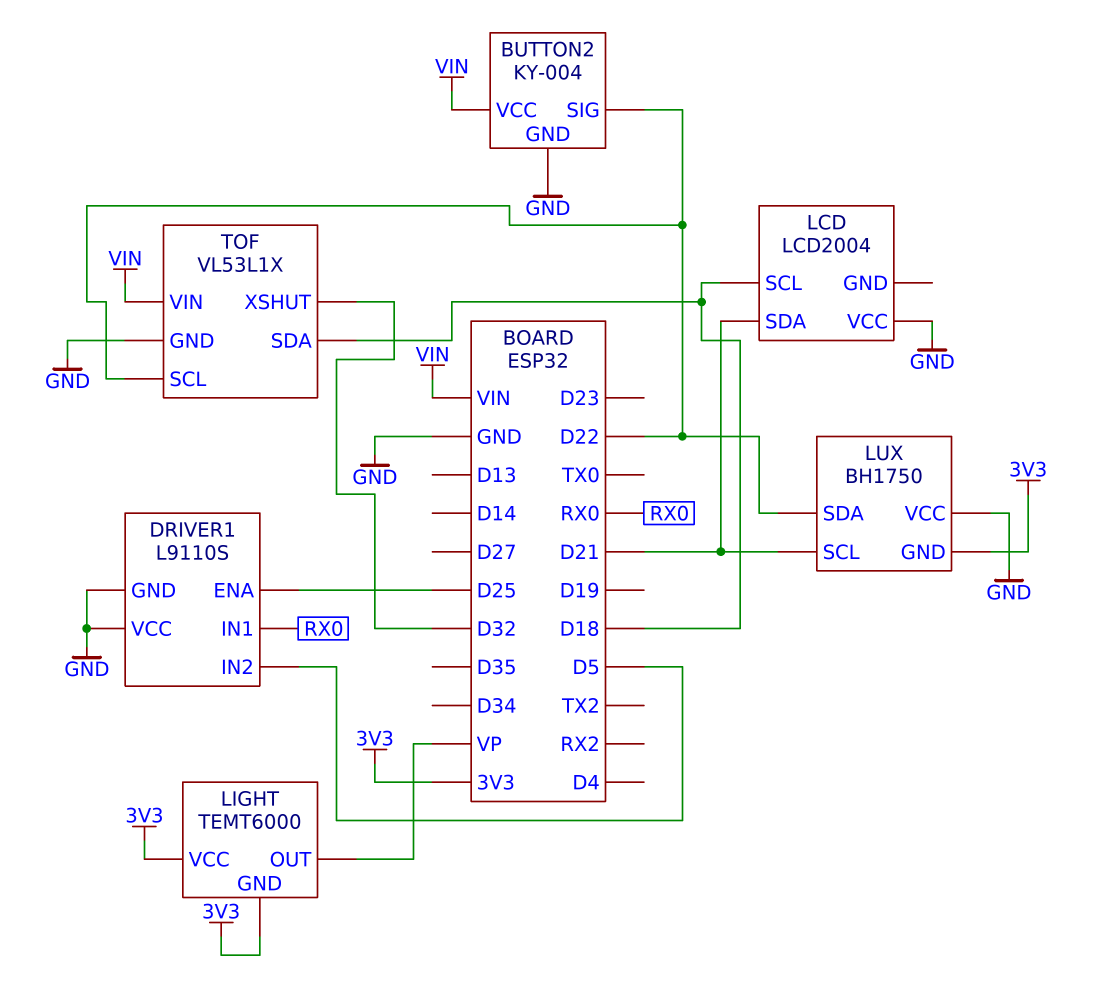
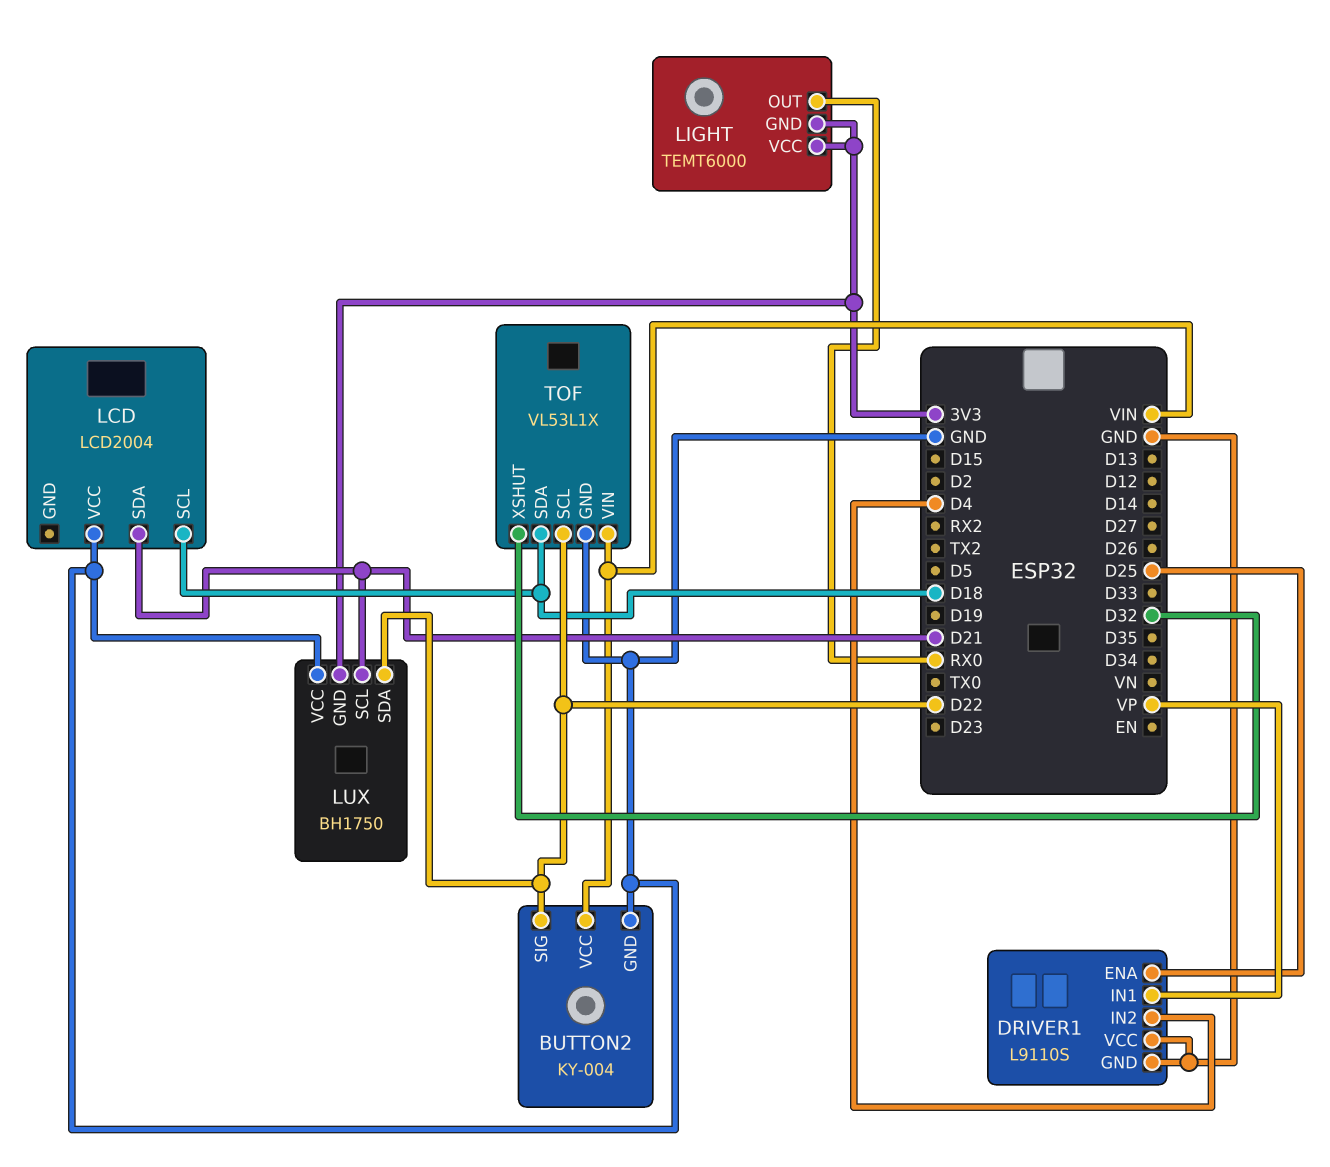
DRIVER1 pin IN1: RX0 -> VP
DRIVER1 pin IN2: D5 -> D4
LIGHT pin OUT: VP -> RX0

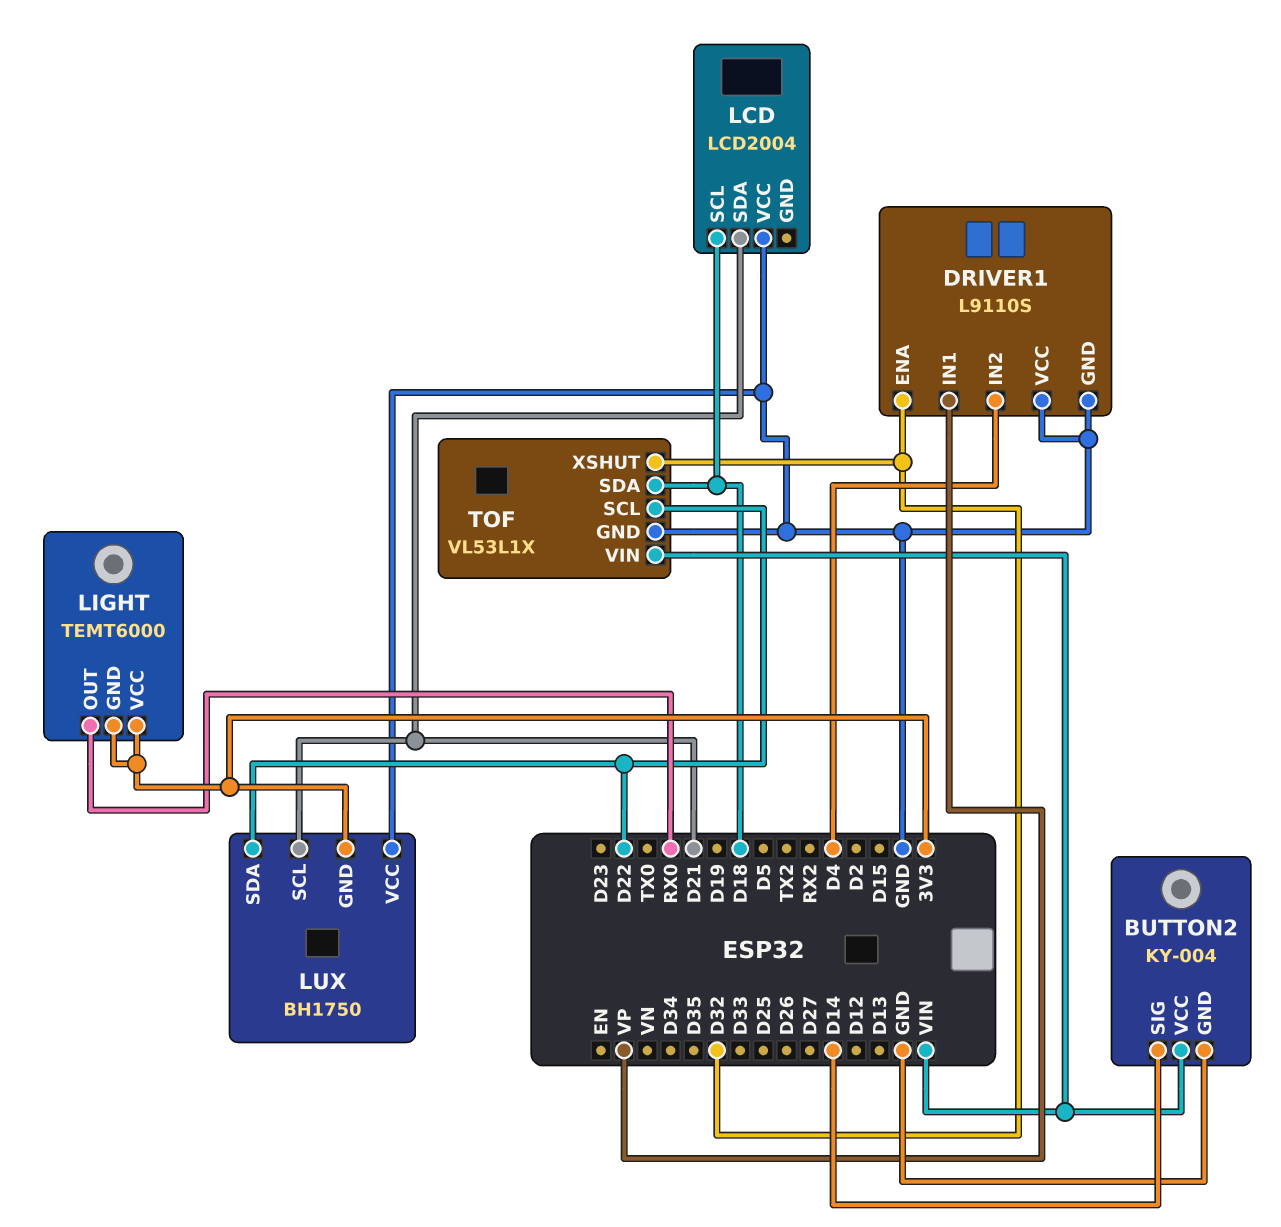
BUTTON2 pin SIG: D22 -> D14
DRIVER1 pin ENA: D25 -> D32

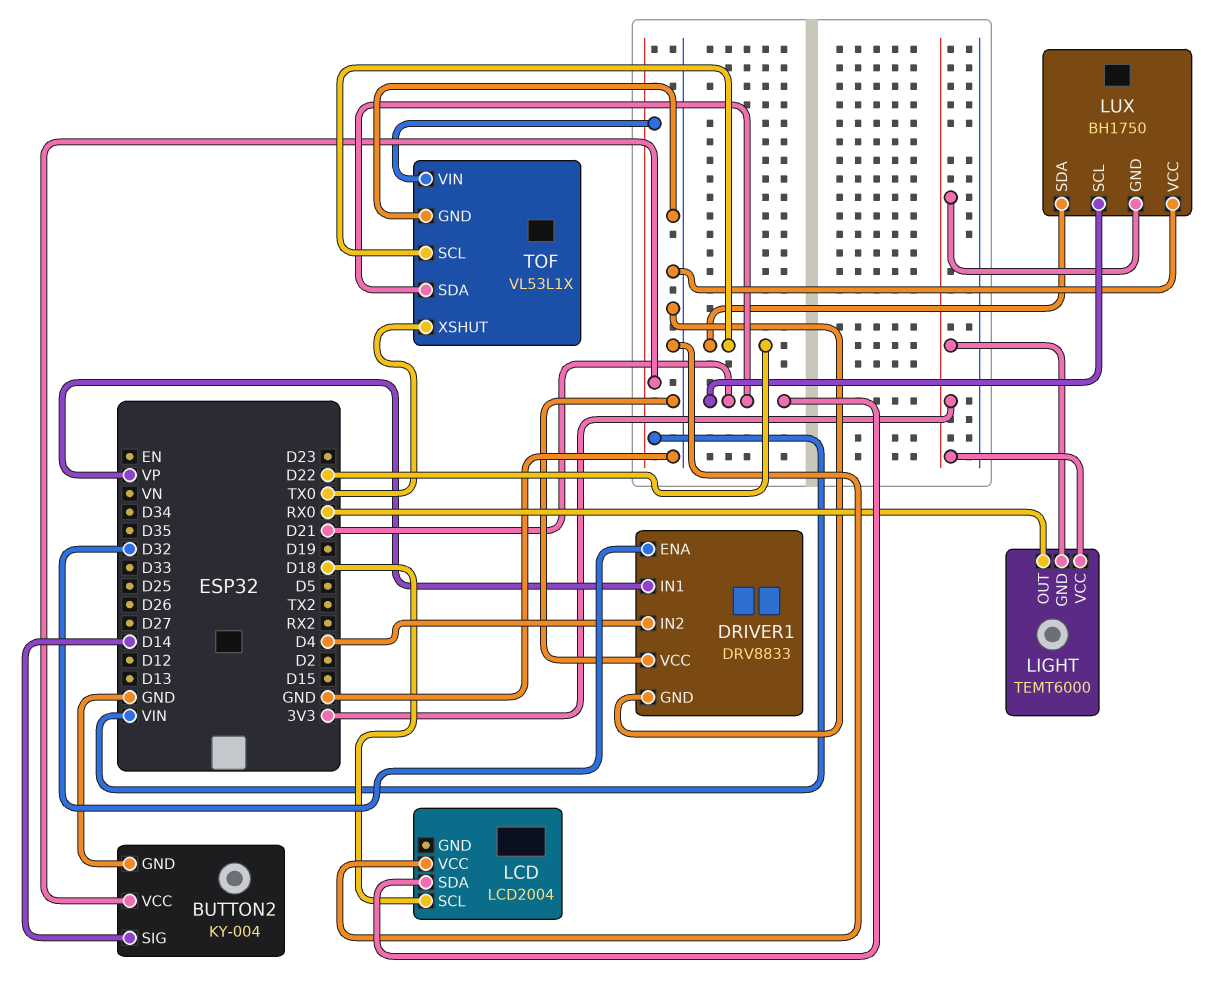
DRIVER1: L9110S -> DRV8833
TOF pin SDA: D18 -> D21
TOF pin XSHUT: D32 -> TX0

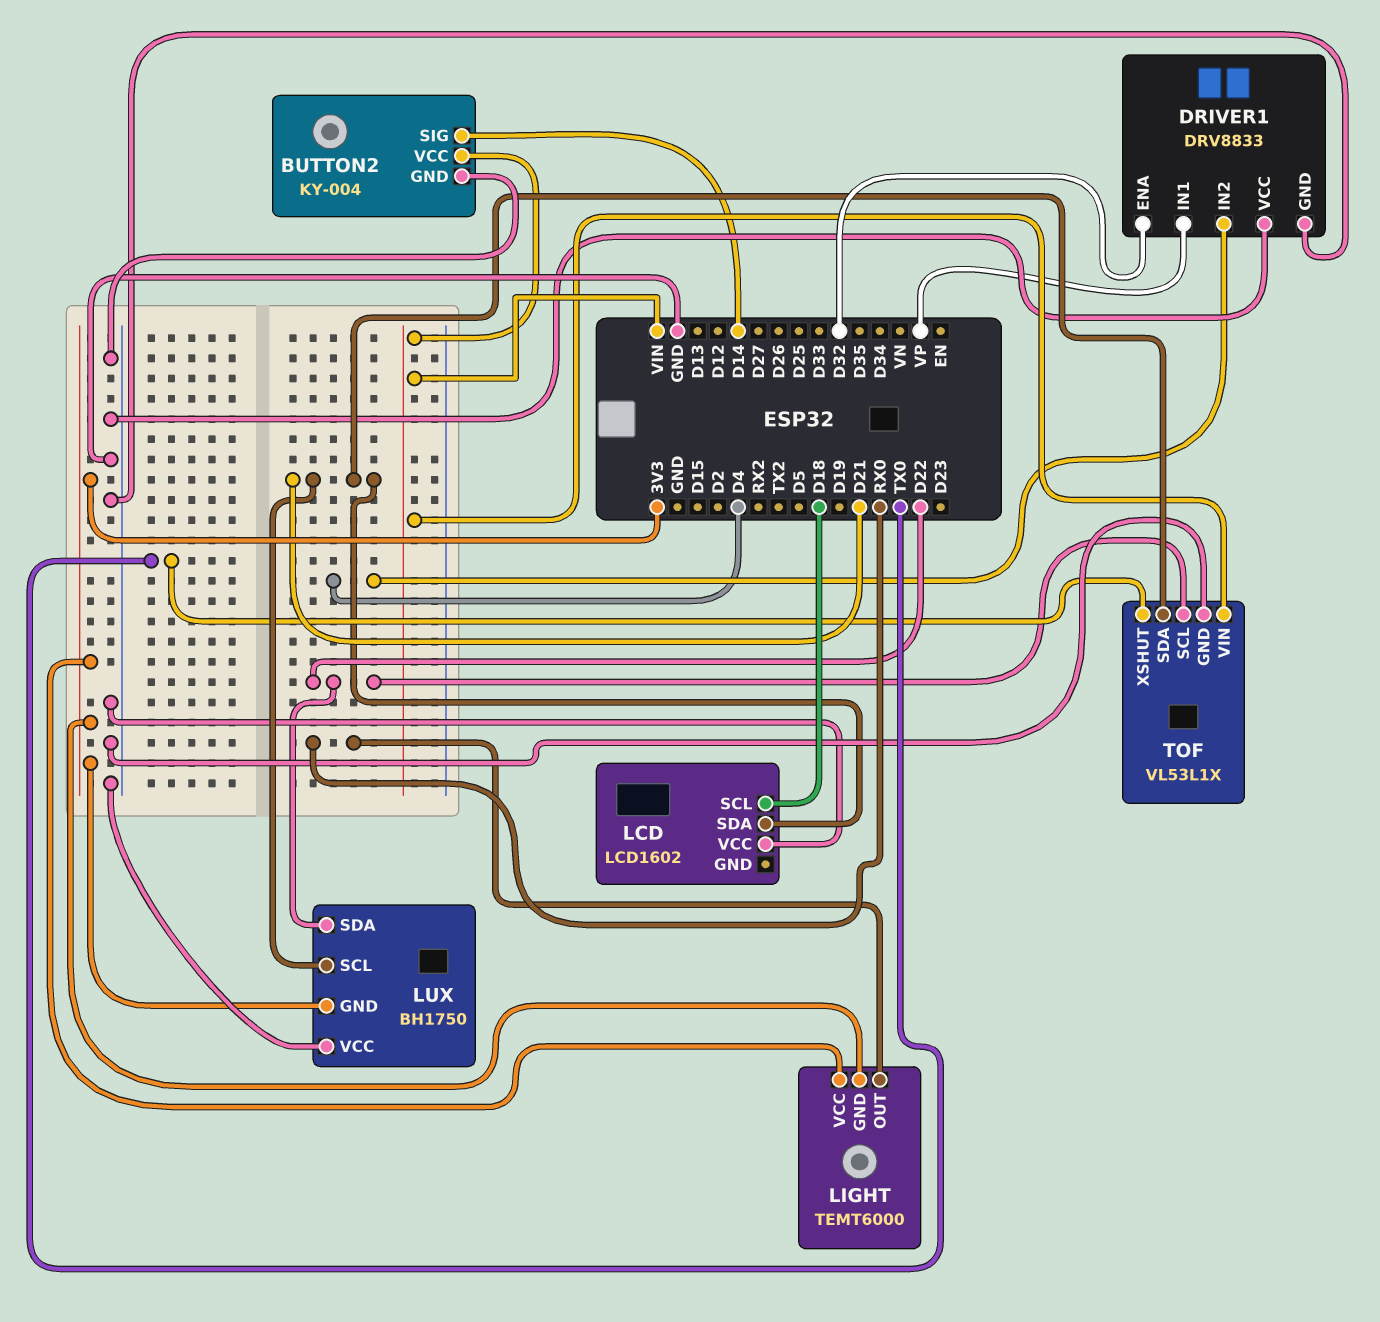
LCD: LCD2004 -> LCD1602

